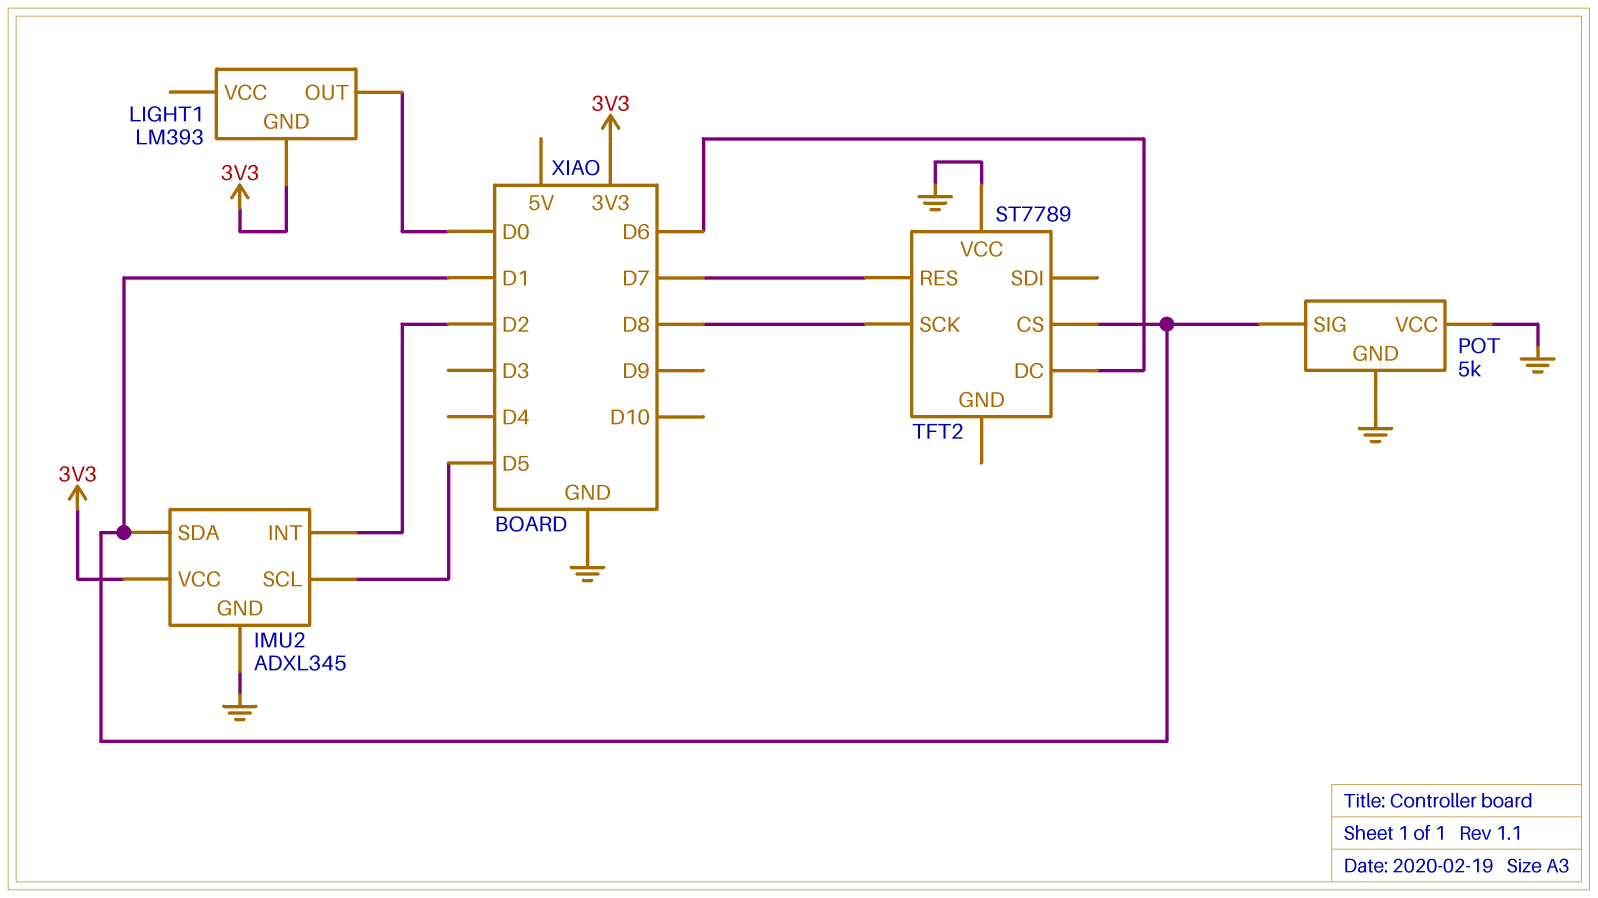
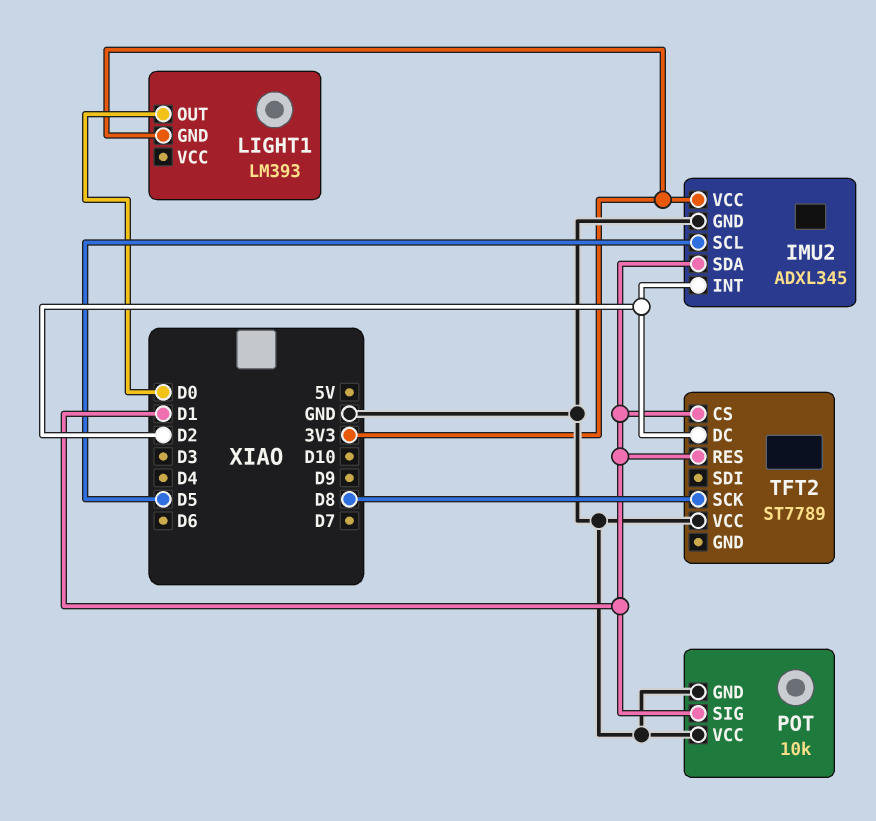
POT: 5k -> 10k
TFT2 pin DC: D6 -> D2
TFT2 pin RES: D7 -> D1

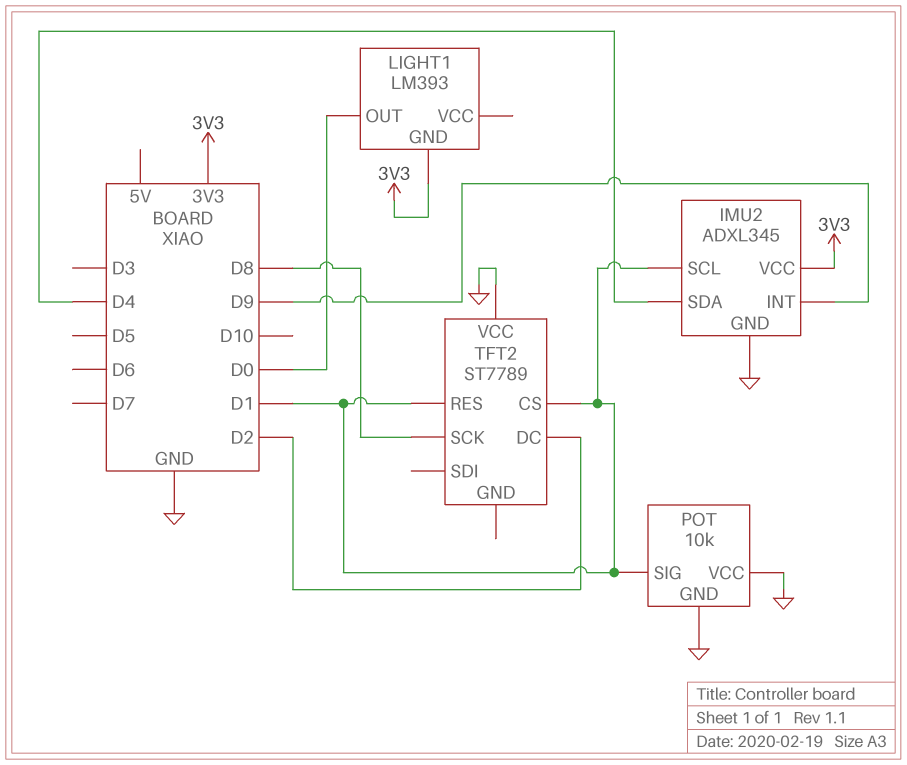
IMU2 pin INT: D2 -> D9
IMU2 pin SCL: D5 -> D1
IMU2 pin SDA: D1 -> D4

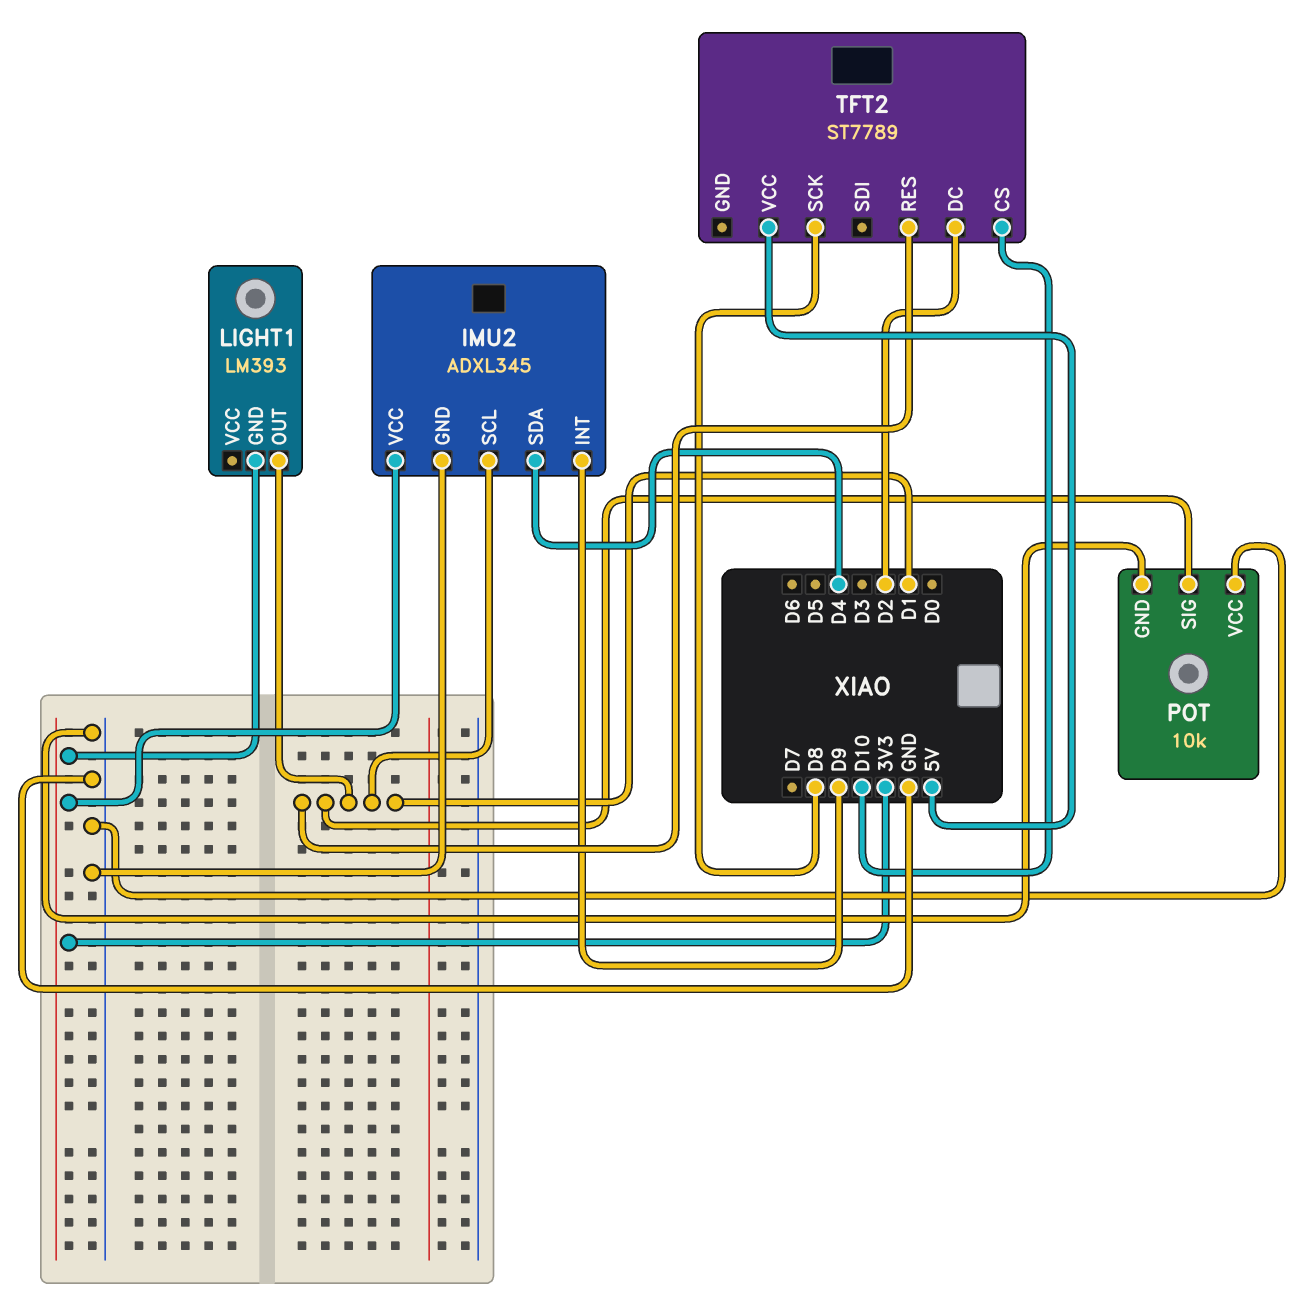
LIGHT1 pin OUT: D0 -> D1
TFT2 pin CS: D1 -> D10
TFT2 pin VCC: GND -> 5V

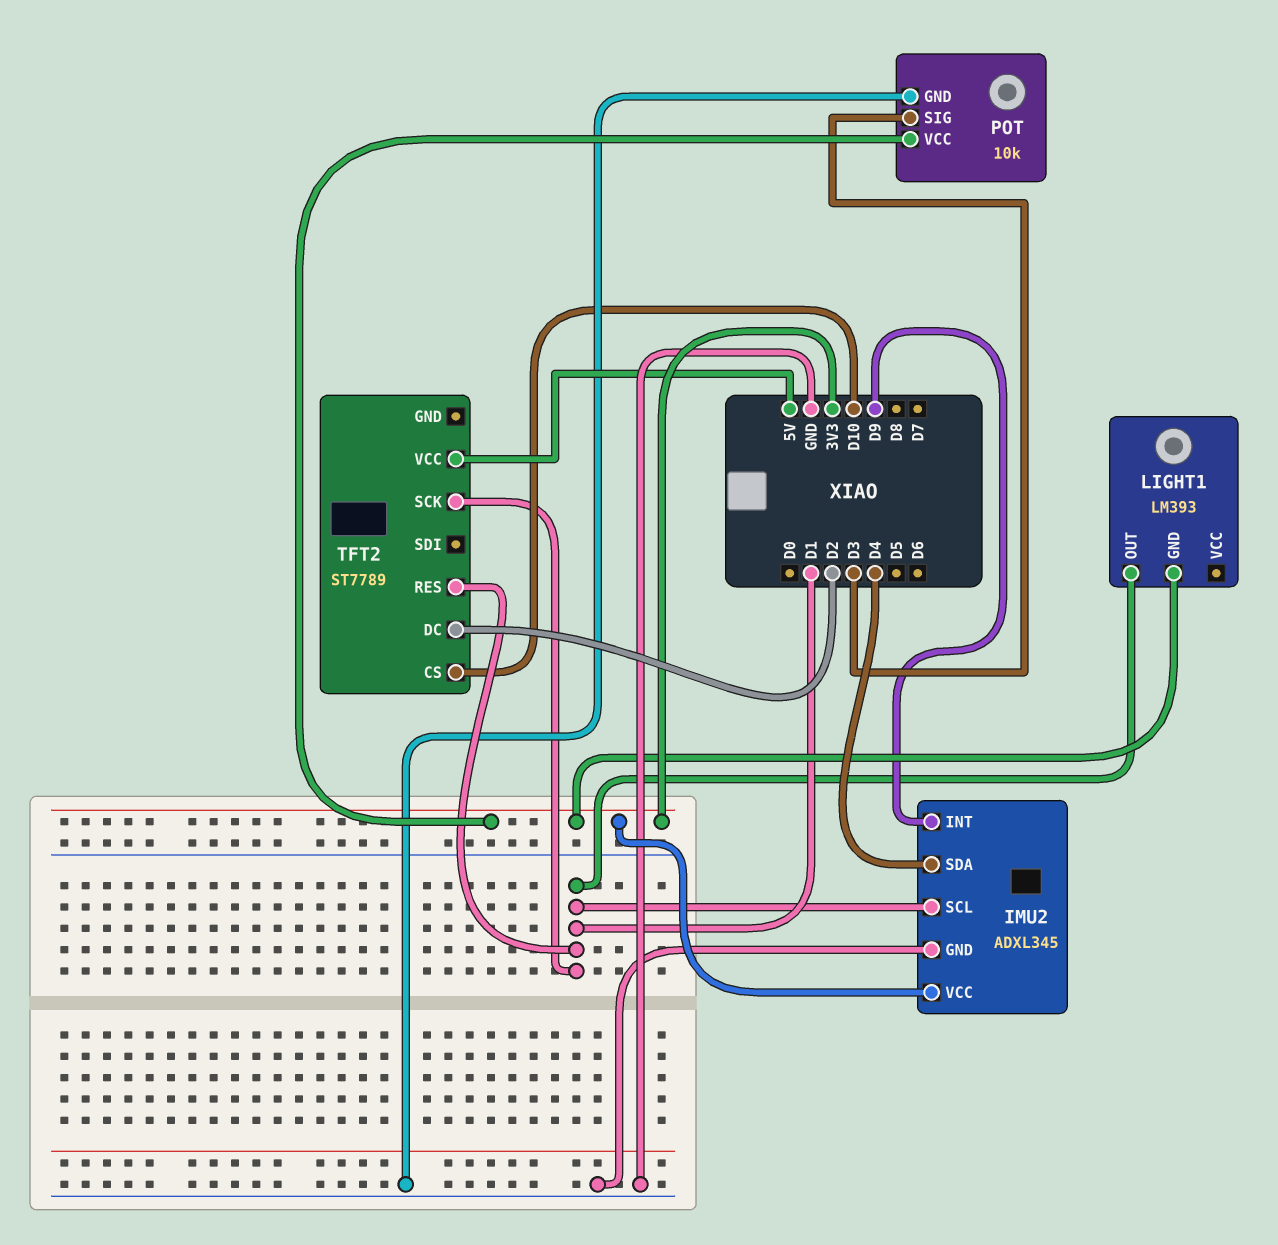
POT pin SIG: D1 -> D3
POT pin VCC: GND -> 3V3
TFT2 pin SCK: D8 -> D1

